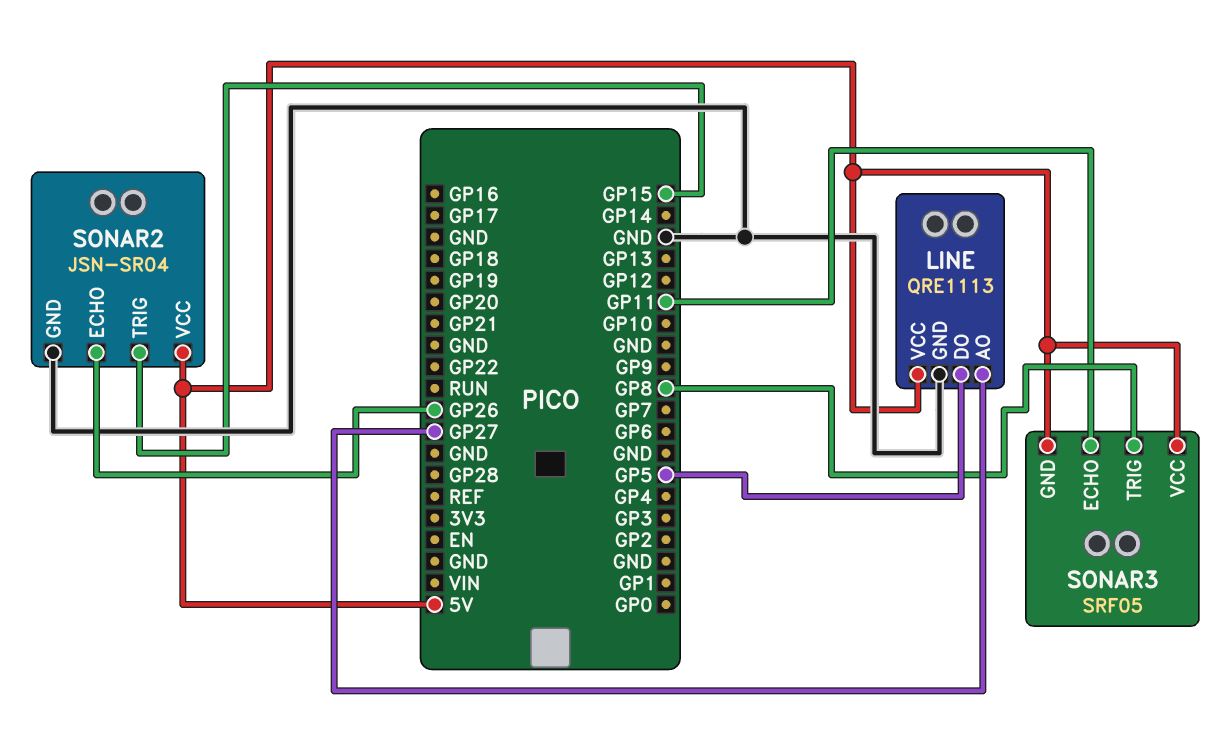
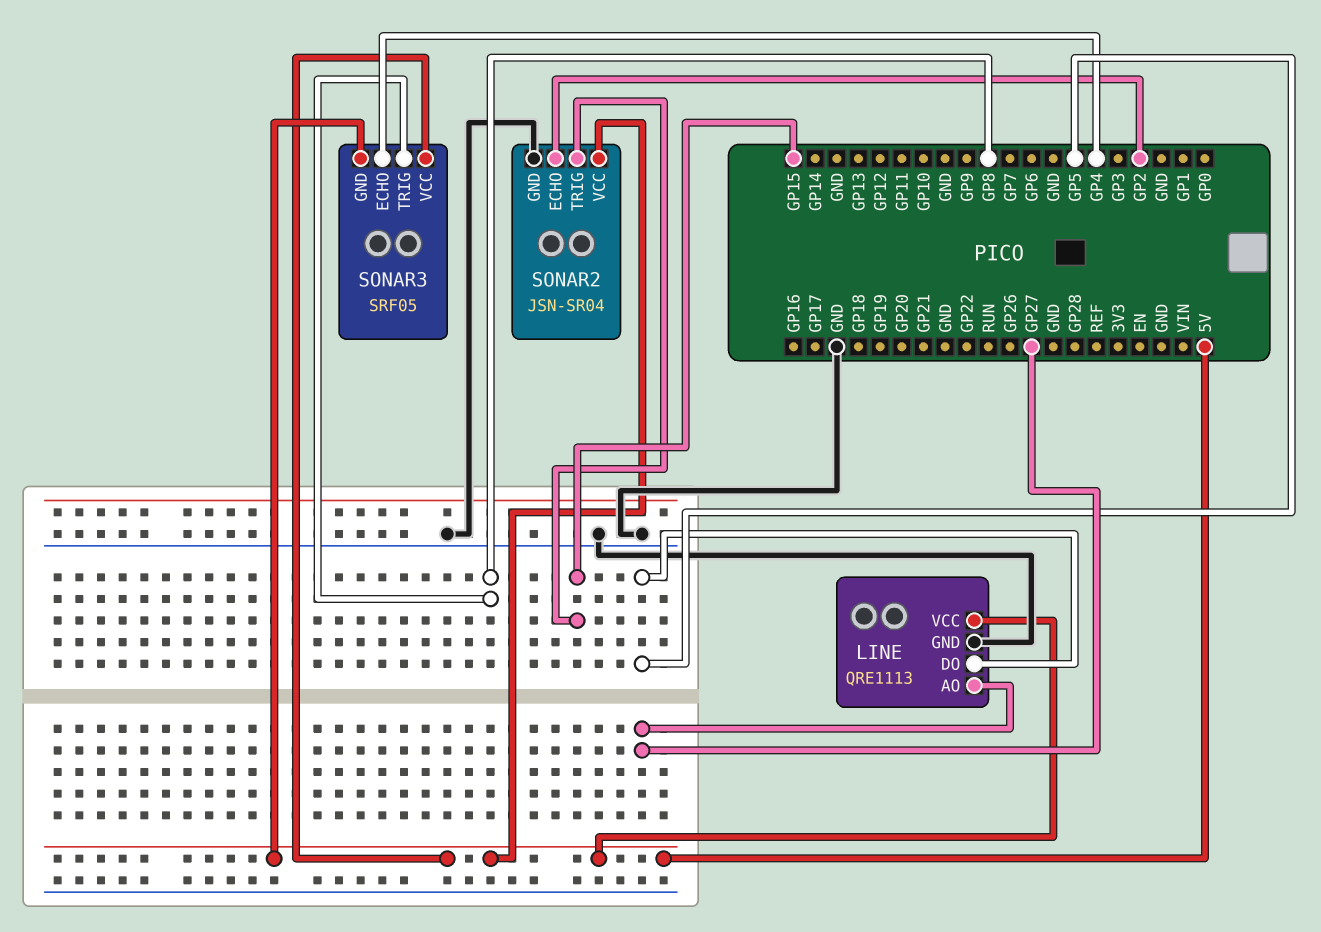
SONAR2 pin ECHO: GP26 -> GP2
SONAR3 pin ECHO: GP11 -> GP4

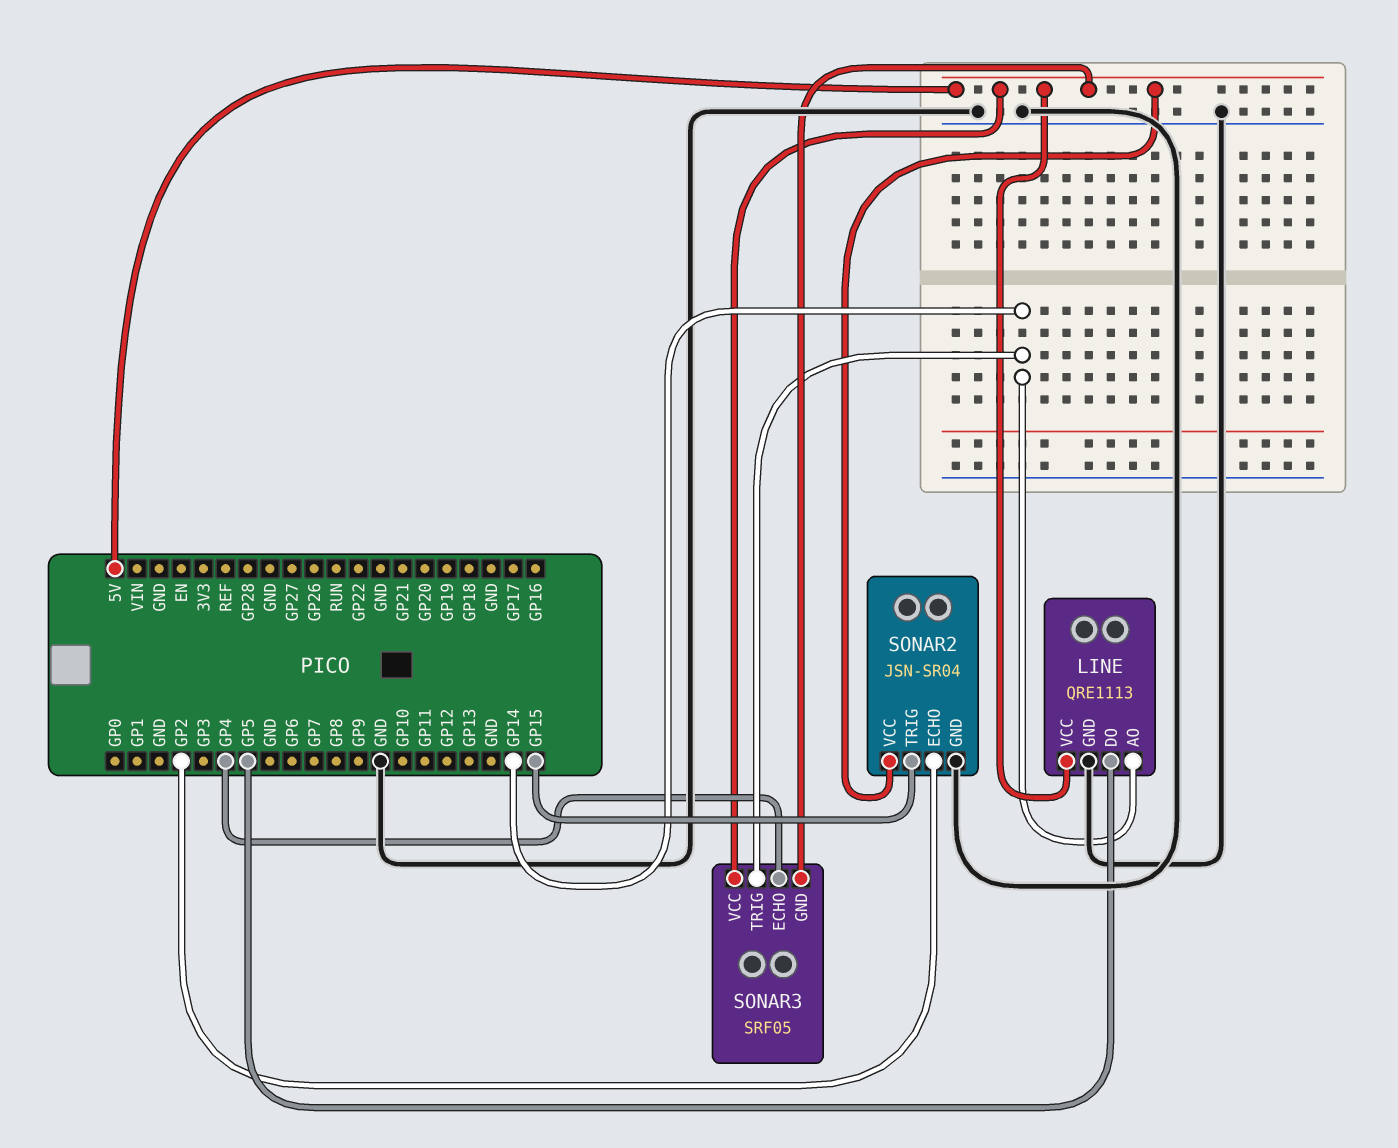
LINE pin AO: GP27 -> GP14
SONAR3 pin TRIG: GP8 -> GP14

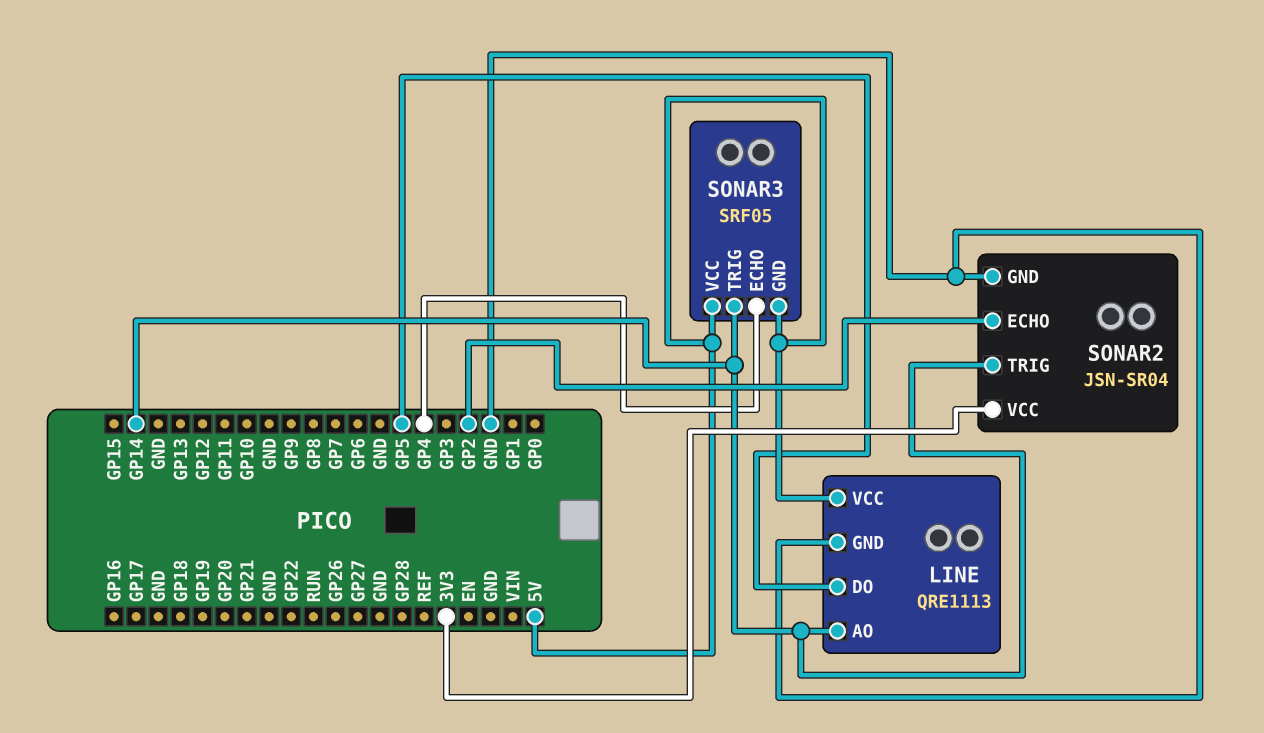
SONAR2 pin TRIG: GP15 -> GP14
SONAR2 pin VCC: 5V -> 3V3

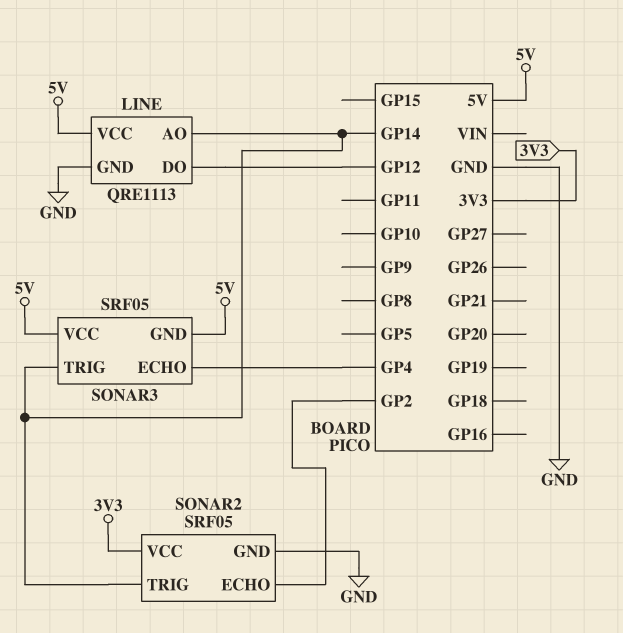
LINE pin DO: GP5 -> GP12
SONAR2: JSN-SR04 -> SRF05

